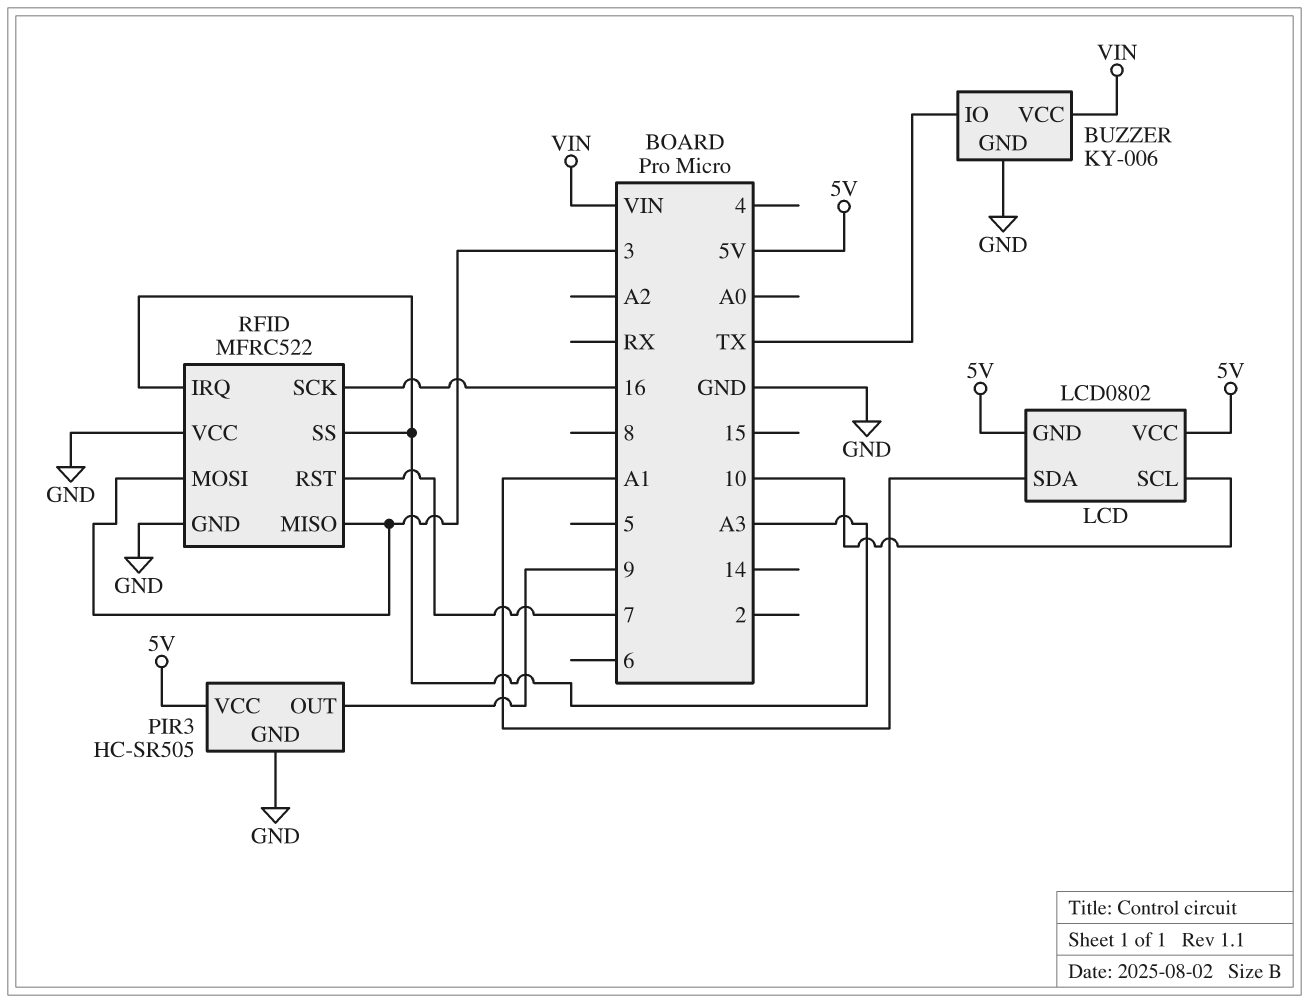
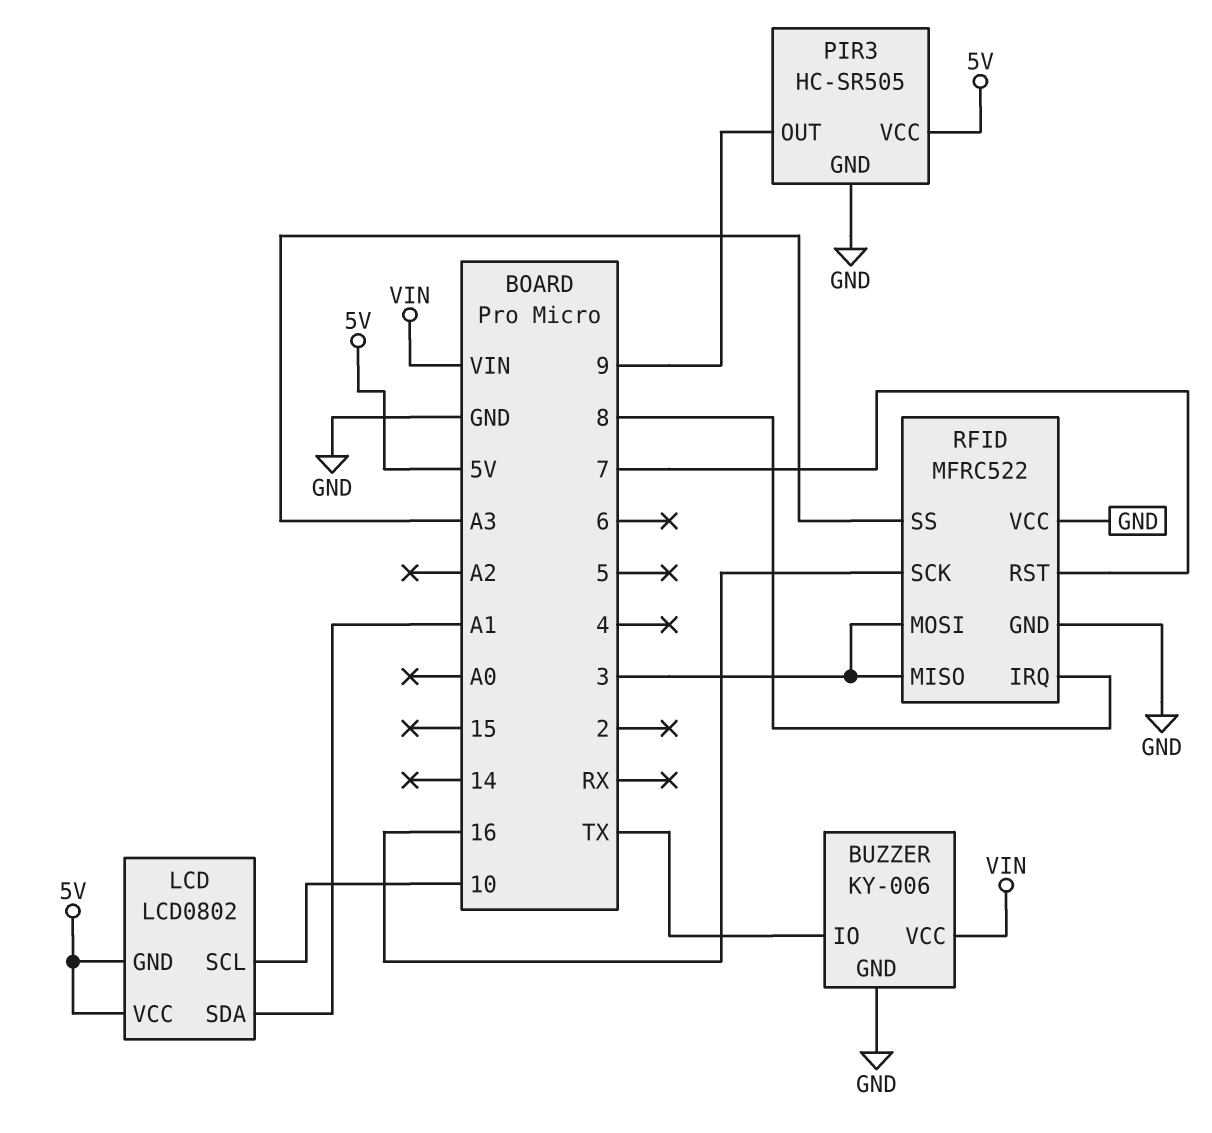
RFID pin IRQ: A3 -> 8

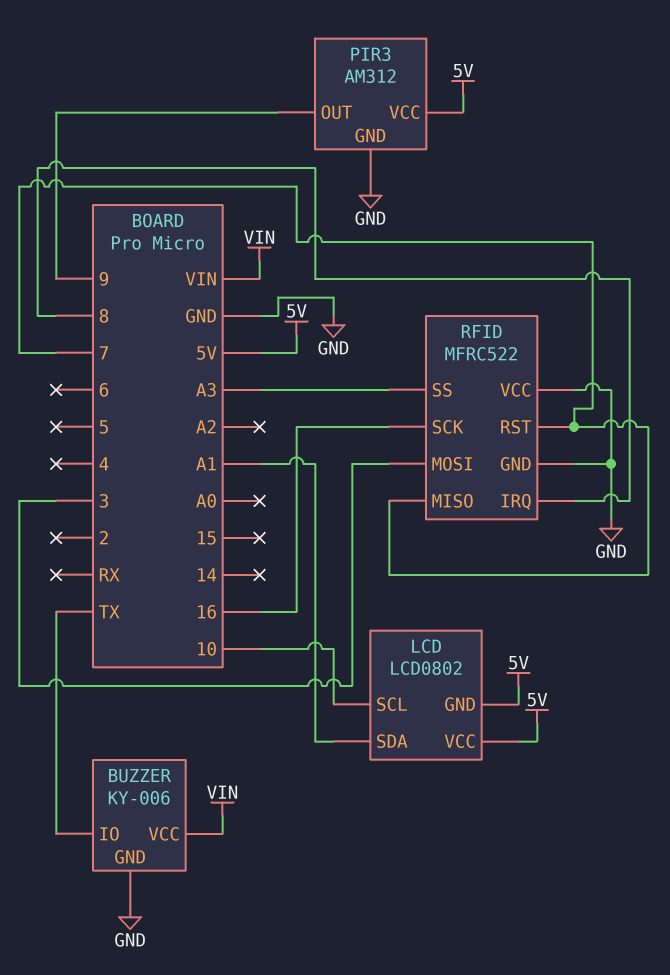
PIR3: HC-SR505 -> AM312
RFID pin MISO: 3 -> 7

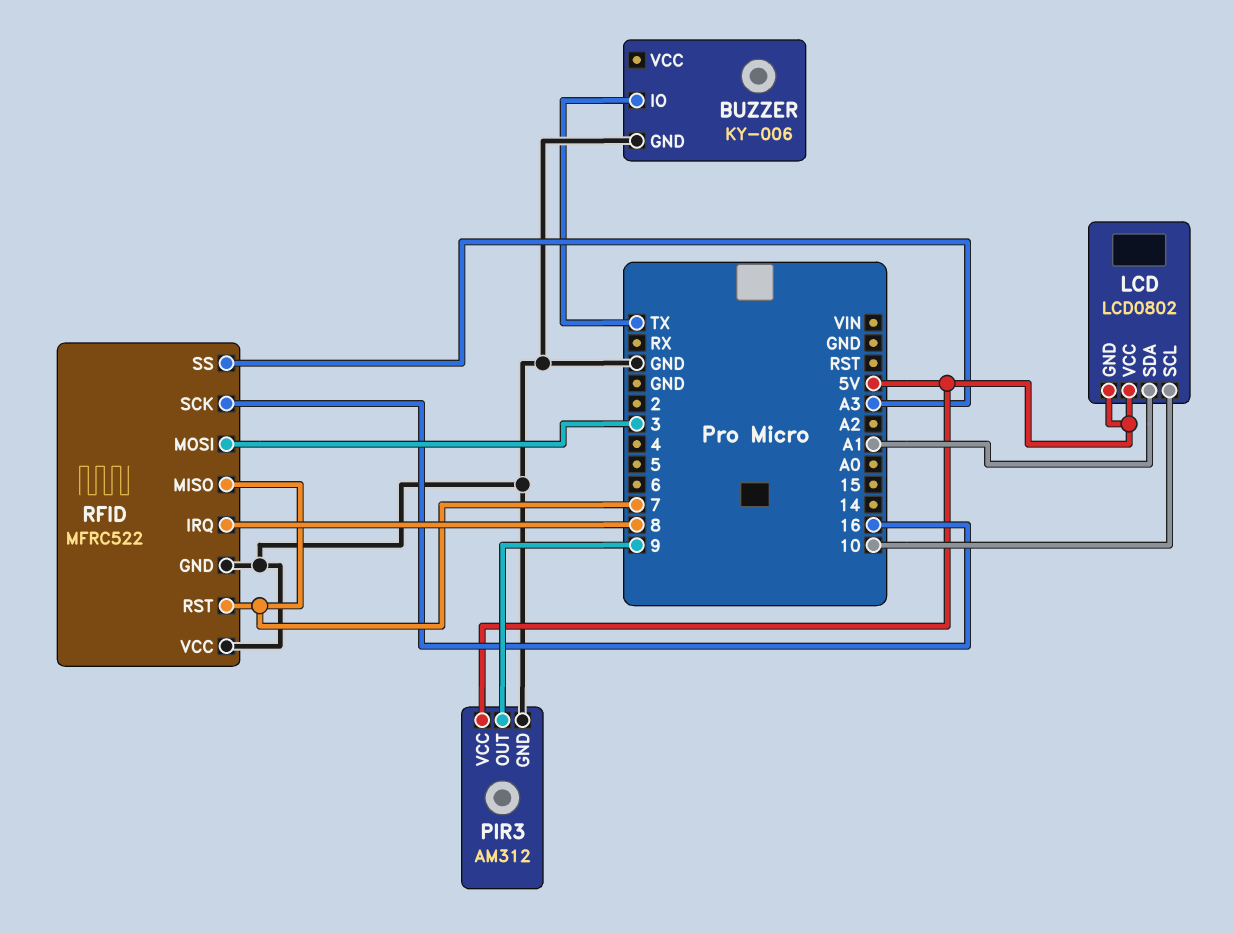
BUZZER pin VCC: VIN -> none

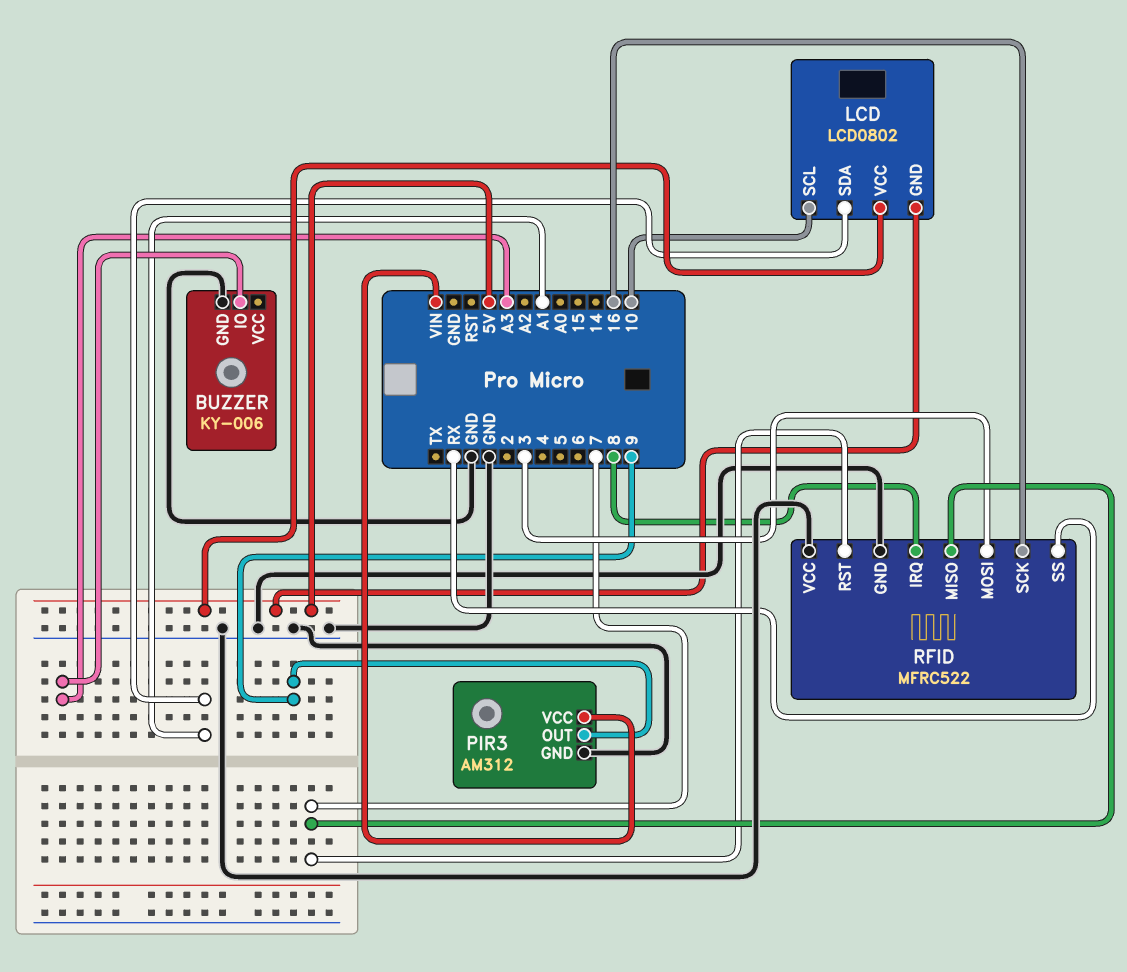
BUZZER pin IO: TX -> A3
PIR3 pin VCC: 5V -> VIN
RFID pin SS: A3 -> RX

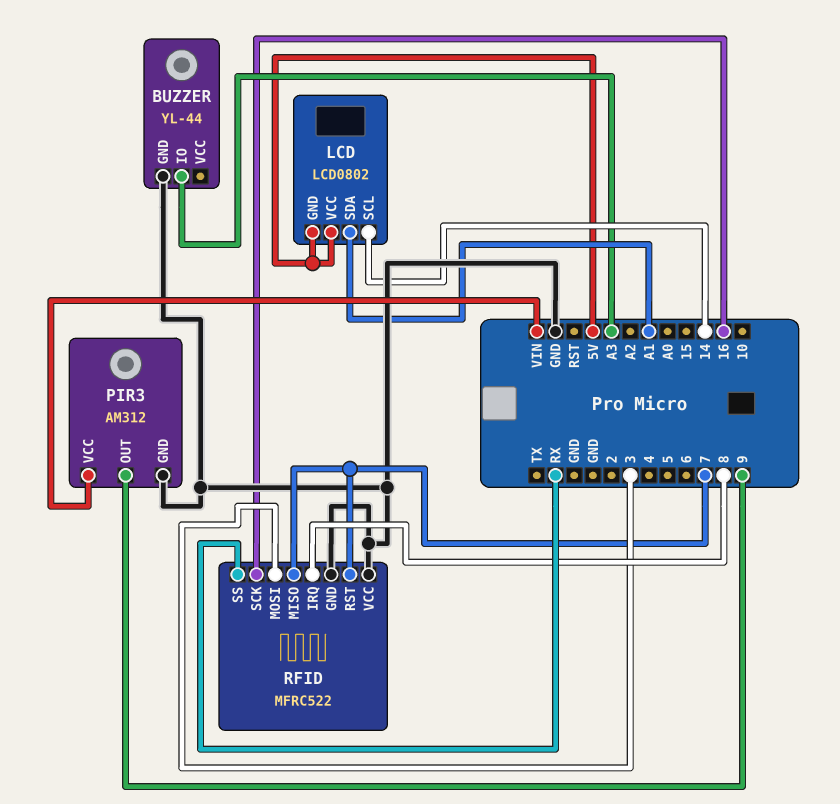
BUZZER: KY-006 -> YL-44
LCD pin SCL: 10 -> 14

